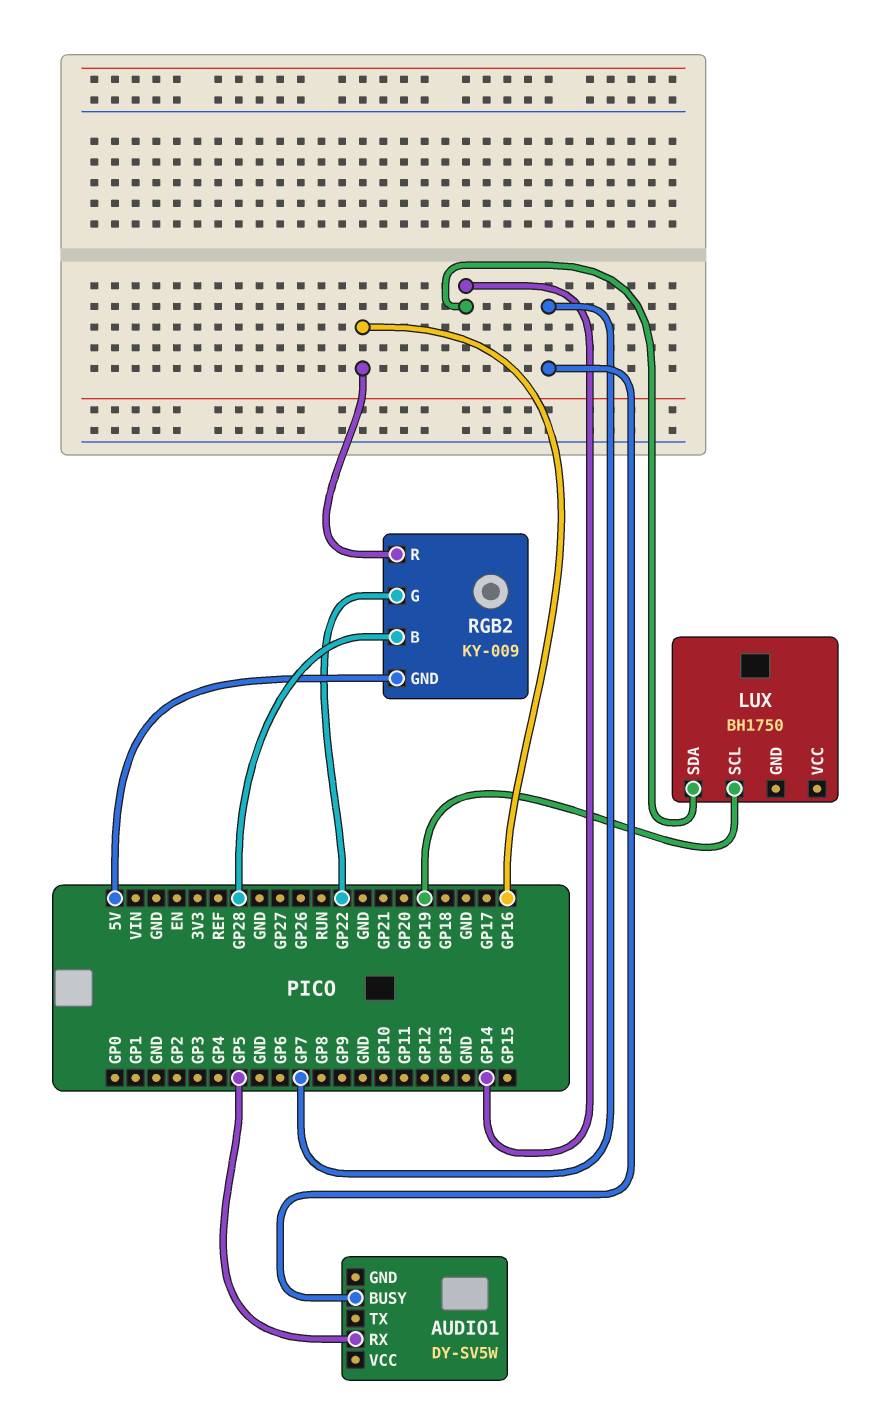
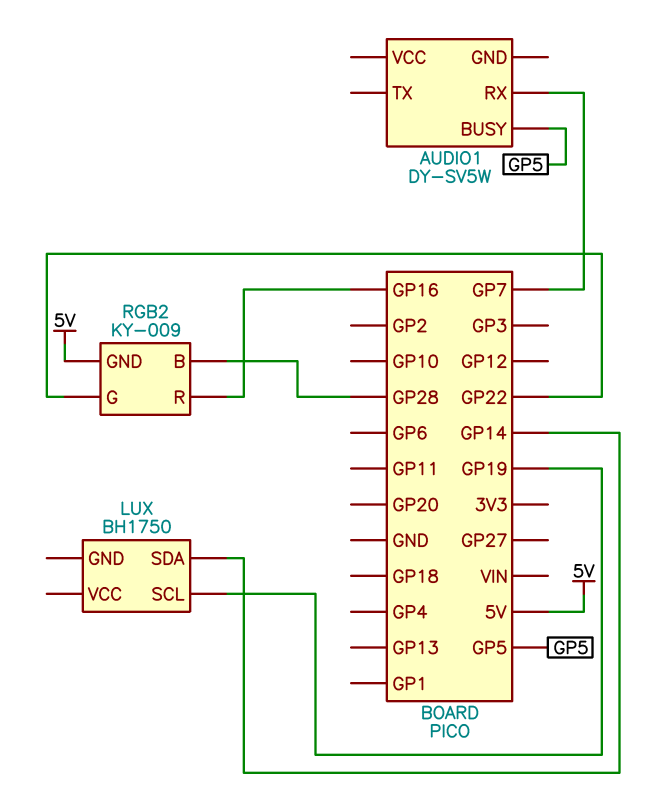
AUDIO1 pin BUSY: GP7 -> GP5
AUDIO1 pin RX: GP5 -> GP7

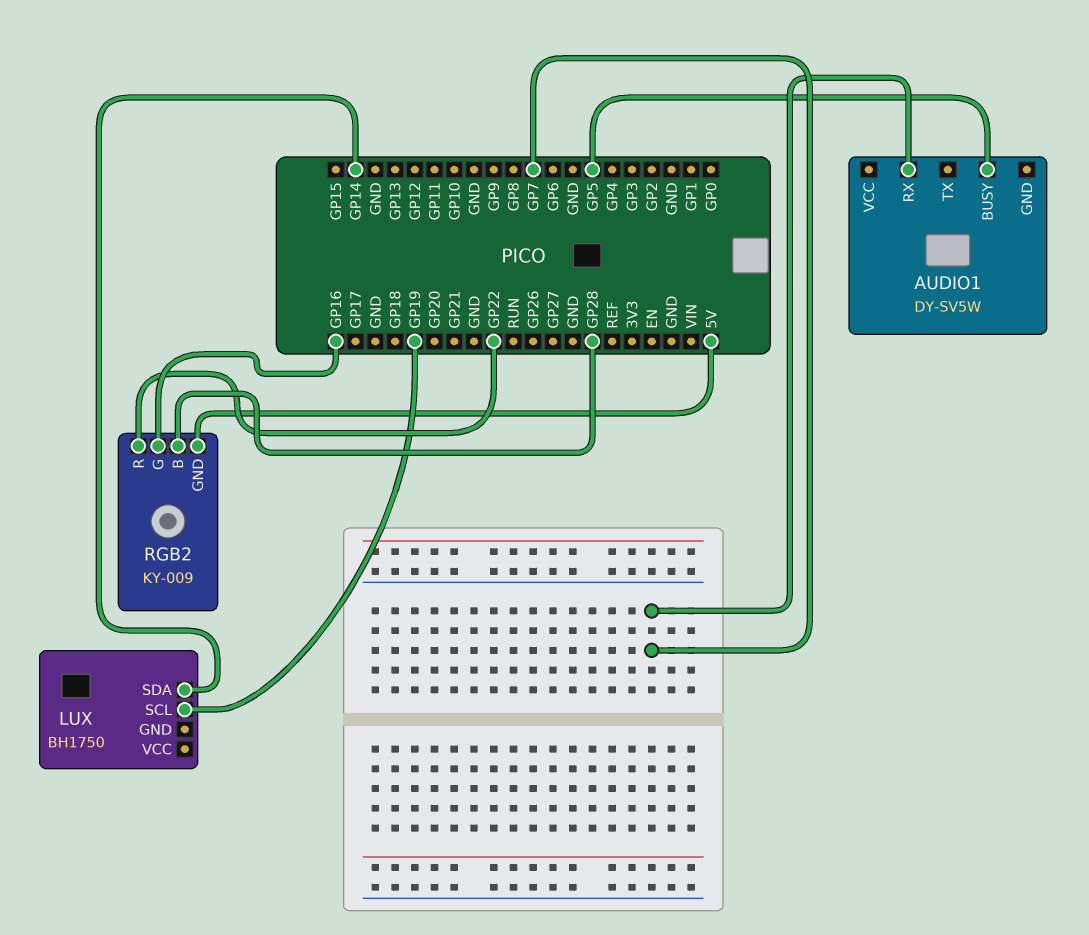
RGB2 pin G: GP22 -> GP16
RGB2 pin R: GP16 -> GP22

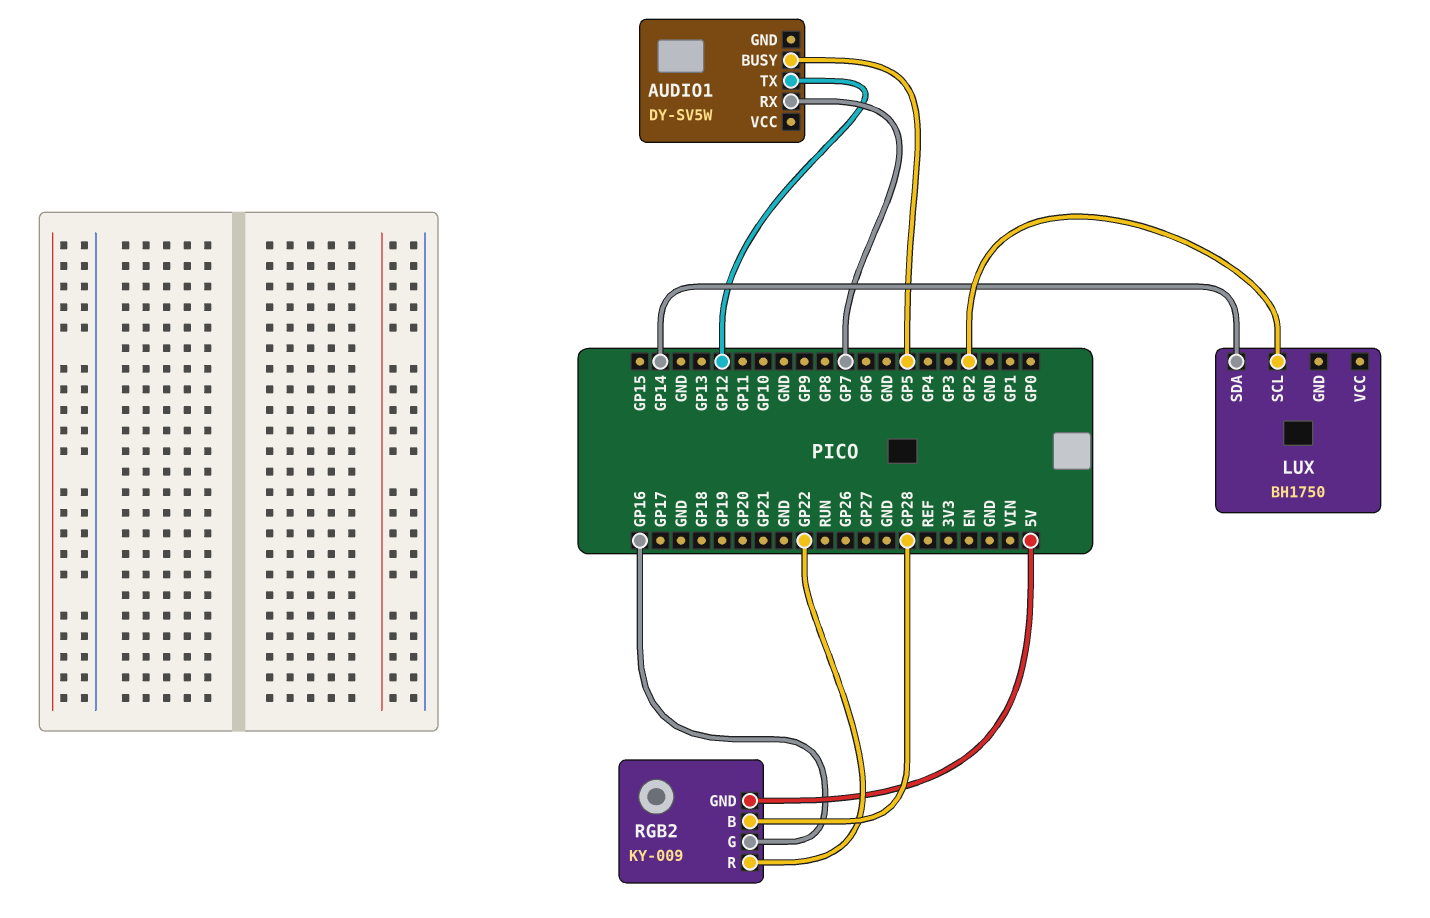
AUDIO1 pin TX: none -> GP12
LUX pin SCL: GP19 -> GP2

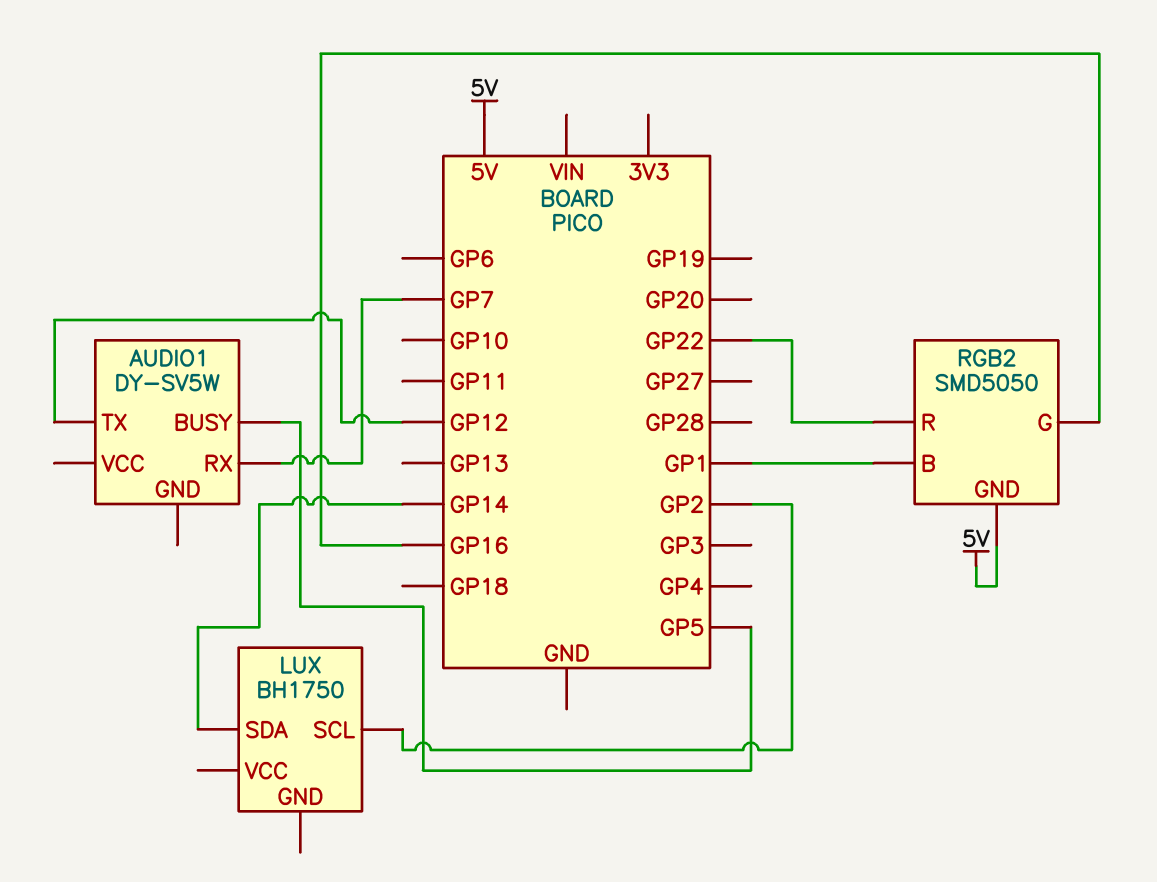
RGB2: KY-009 -> SMD5050
RGB2 pin B: GP28 -> GP1

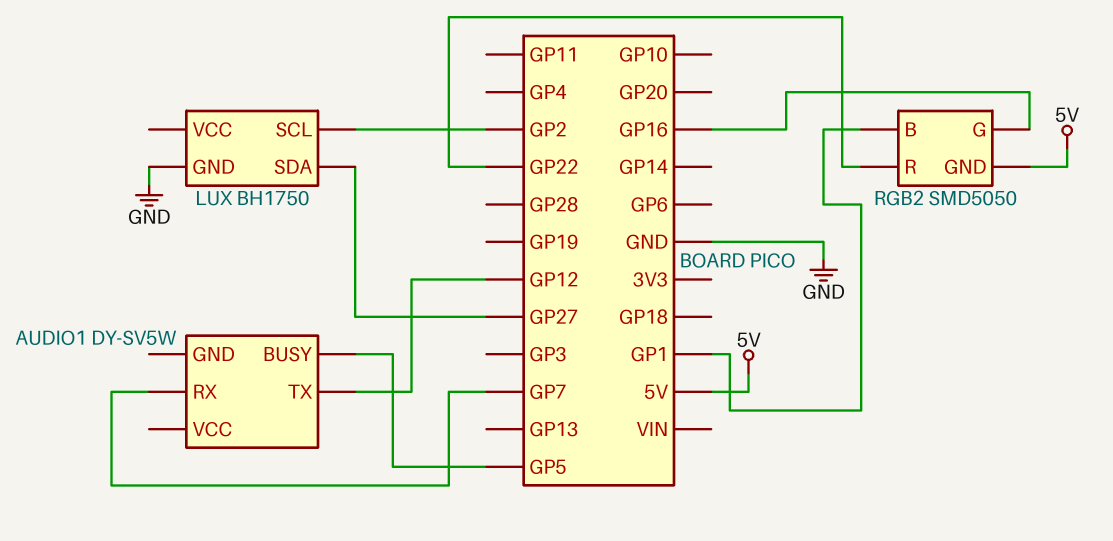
LUX pin GND: none -> GND
LUX pin SDA: GP14 -> GP27

